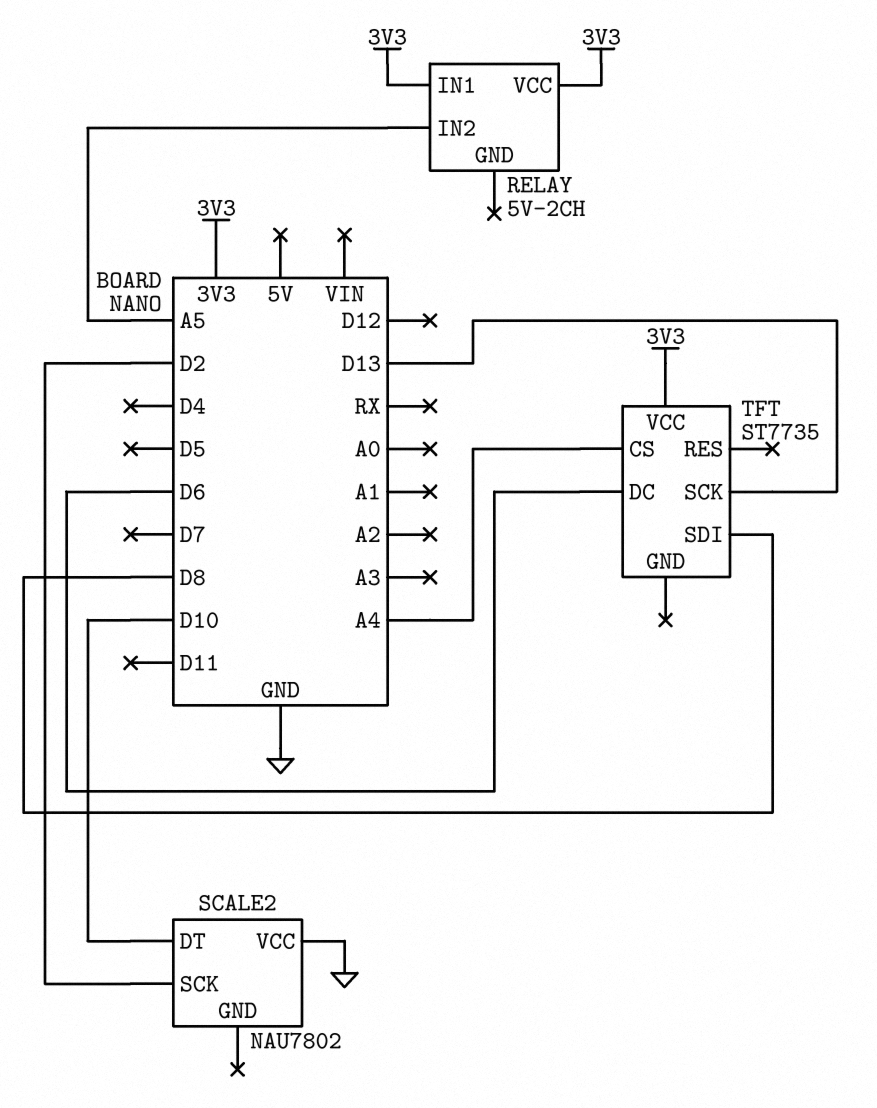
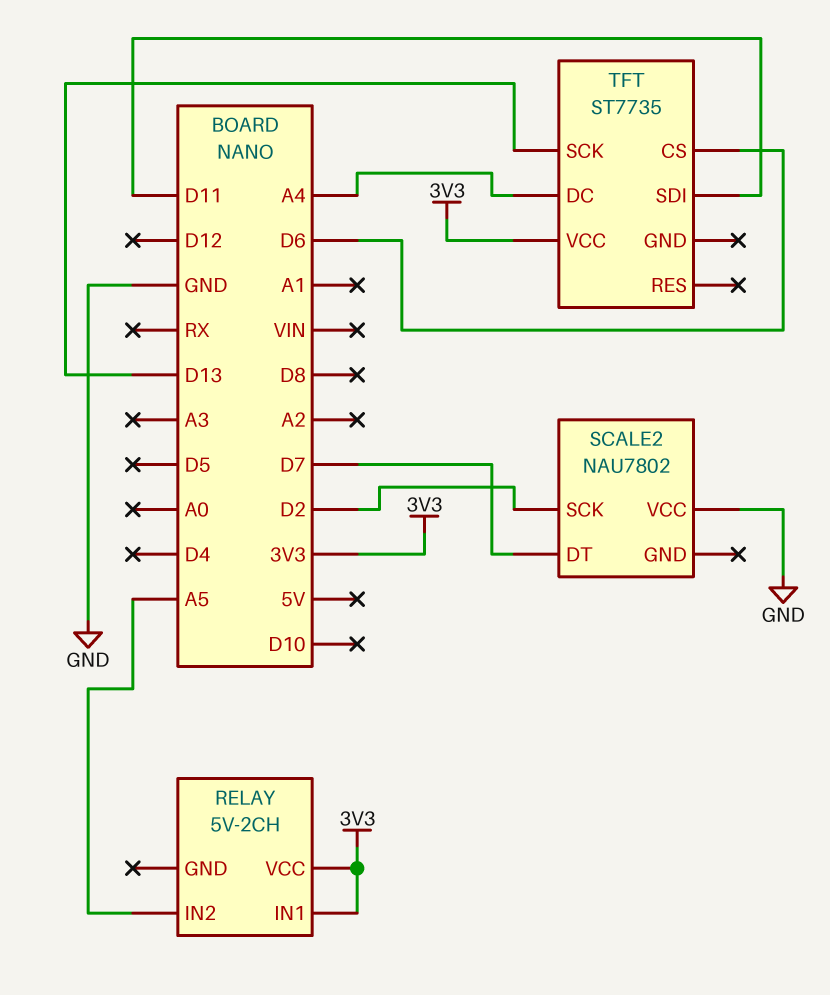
SCALE2 pin DT: D10 -> D7
TFT pin CS: A4 -> D6
TFT pin DC: D6 -> A4
TFT pin SDI: D8 -> D11

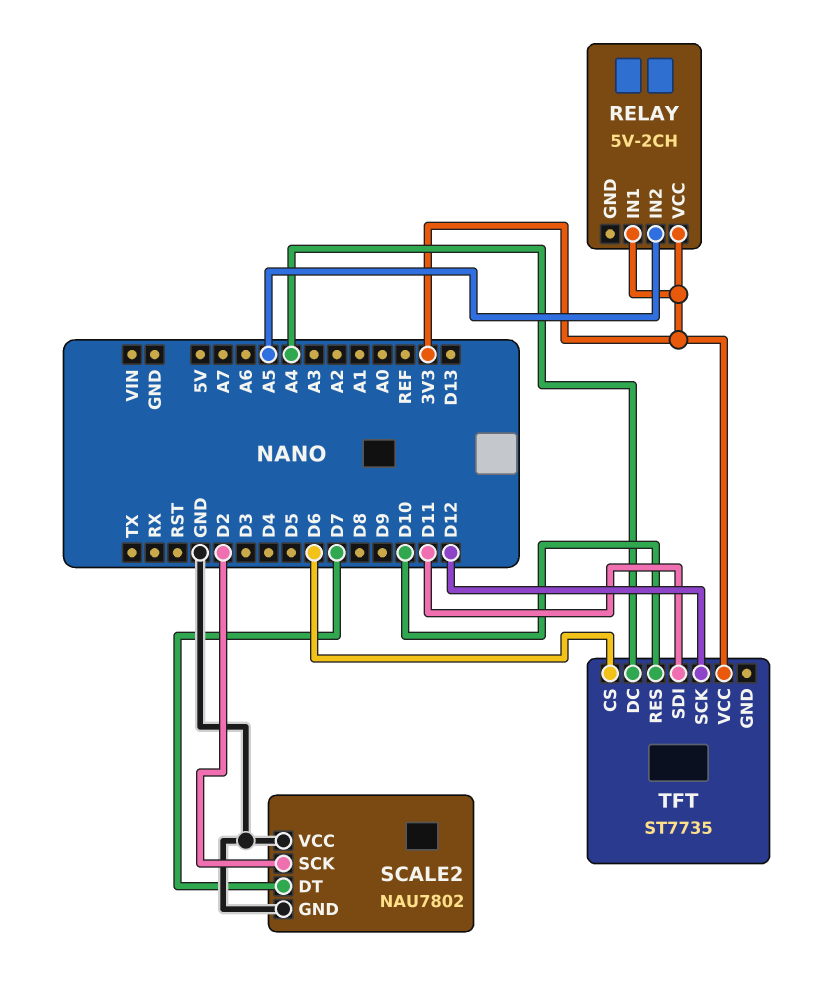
SCALE2 pin GND: none -> GND
TFT pin RES: none -> D10
TFT pin SCK: D13 -> D12

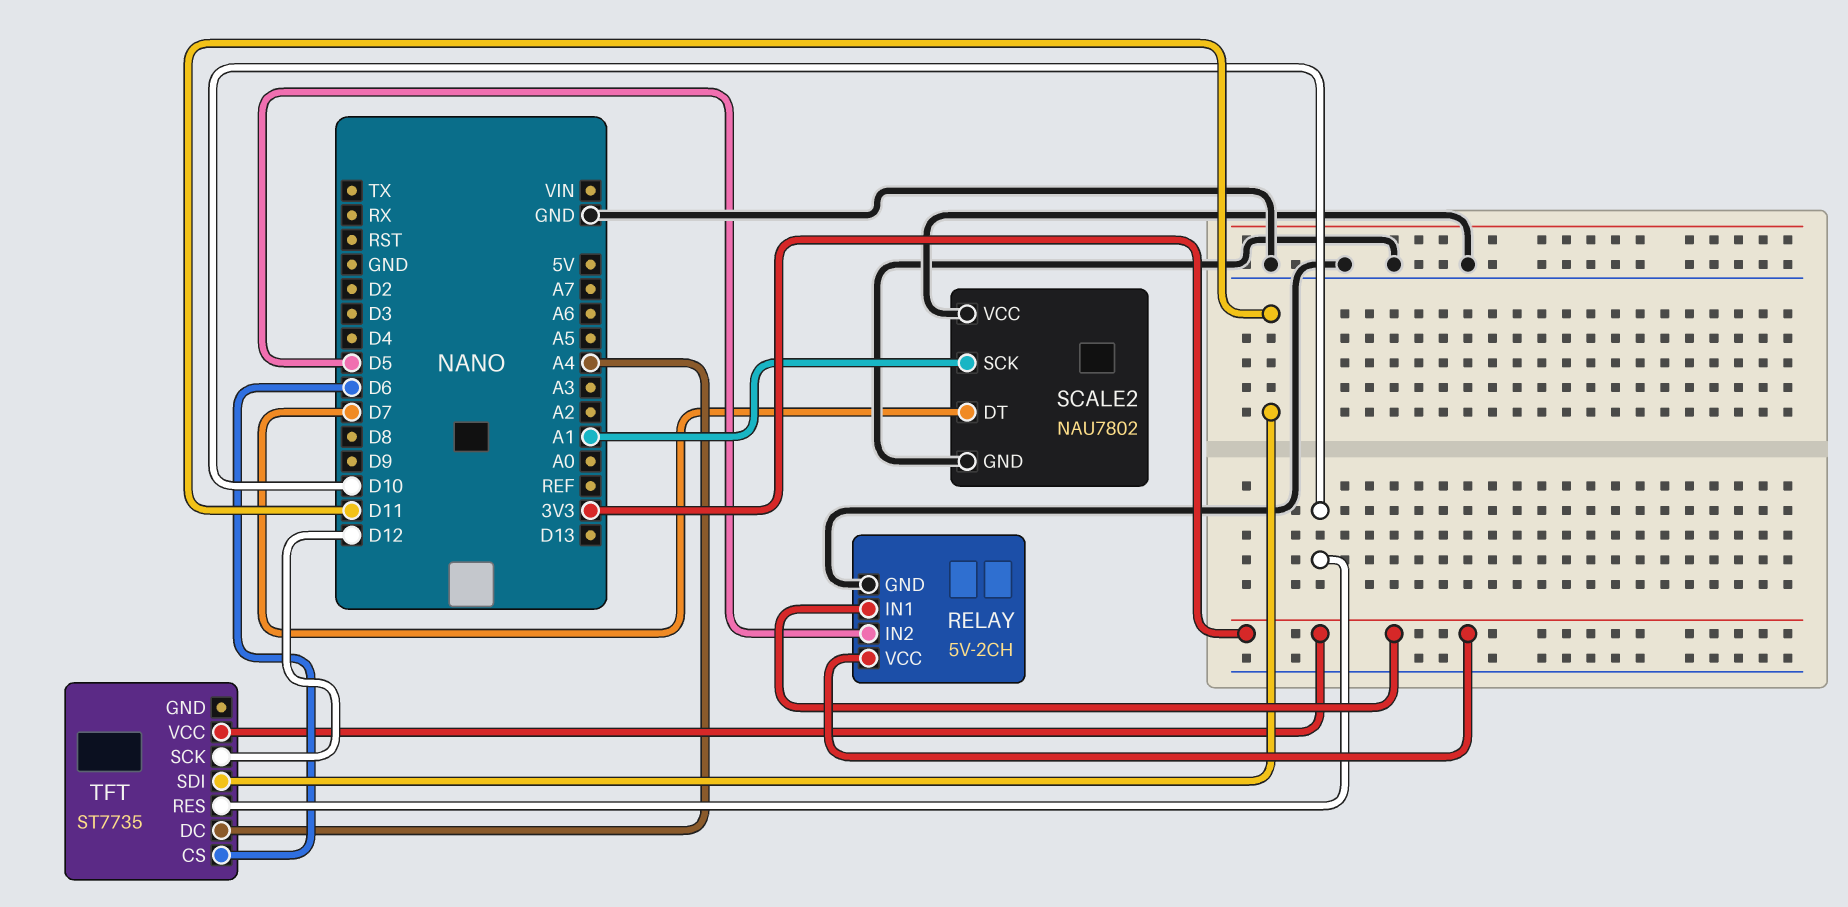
RELAY pin GND: none -> GND
RELAY pin IN2: A5 -> D5
SCALE2 pin SCK: D2 -> A1

